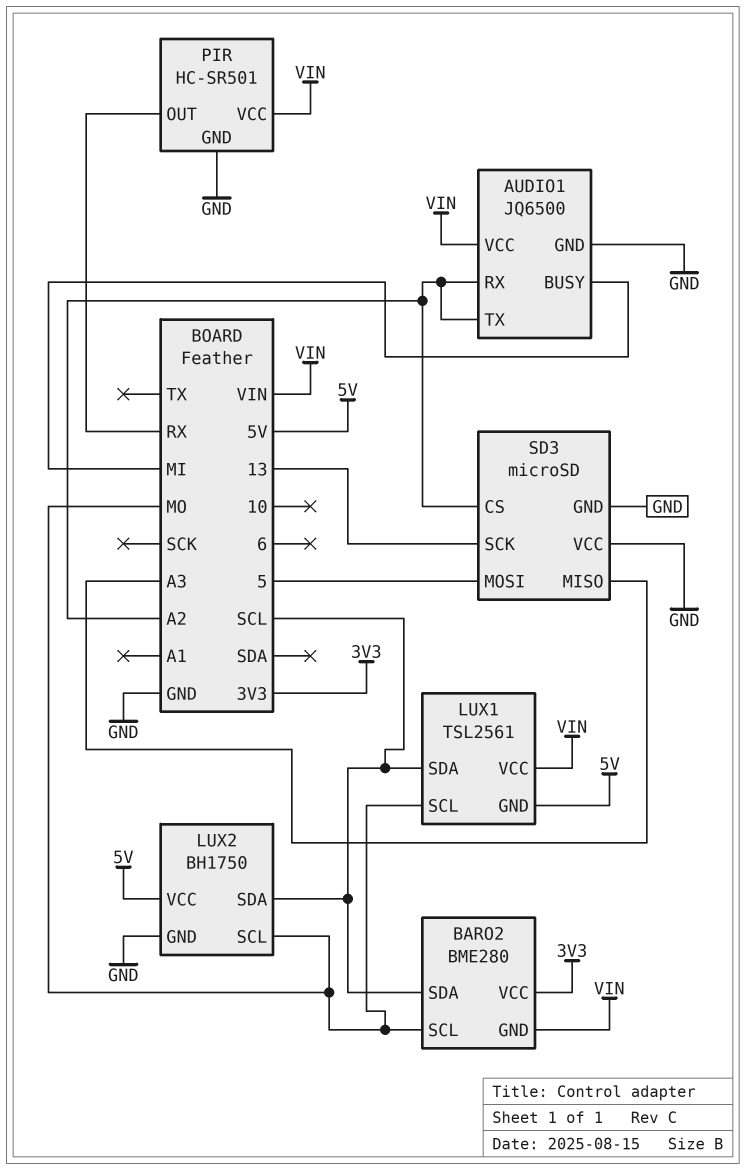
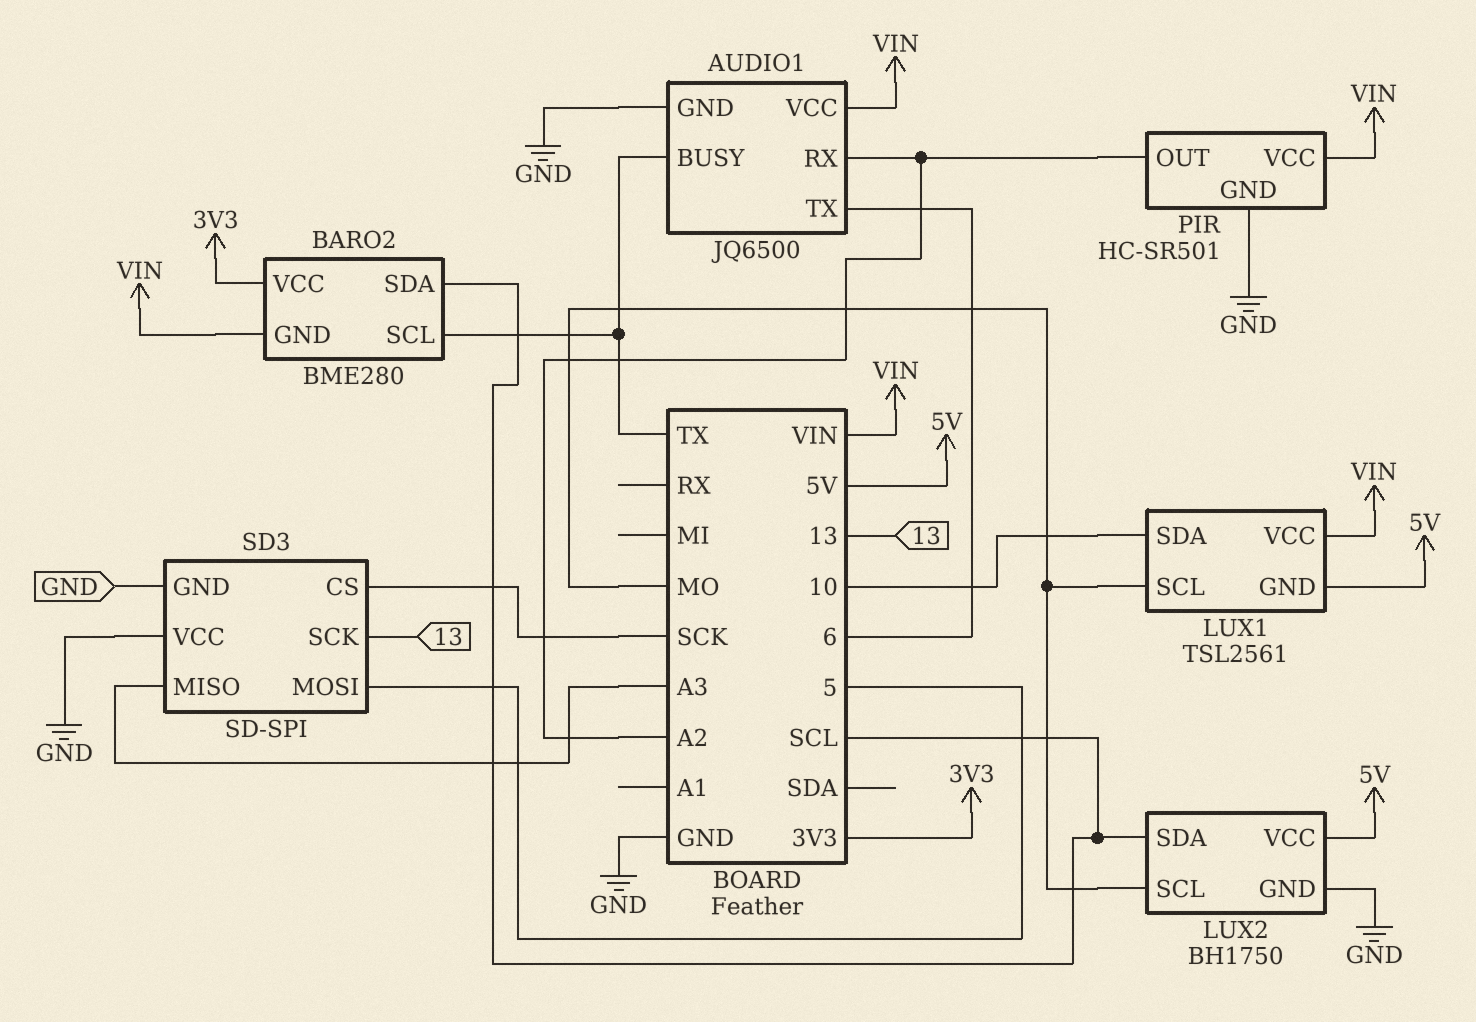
AUDIO1 pin BUSY: MI -> TX
AUDIO1 pin TX: A2 -> 6
BARO2 pin SCL: MO -> TX
LUX1 pin SDA: SCL -> 10
PIR pin OUT: RX -> A2
SD3: microSD -> SD-SPI
SD3 pin CS: A2 -> SCK

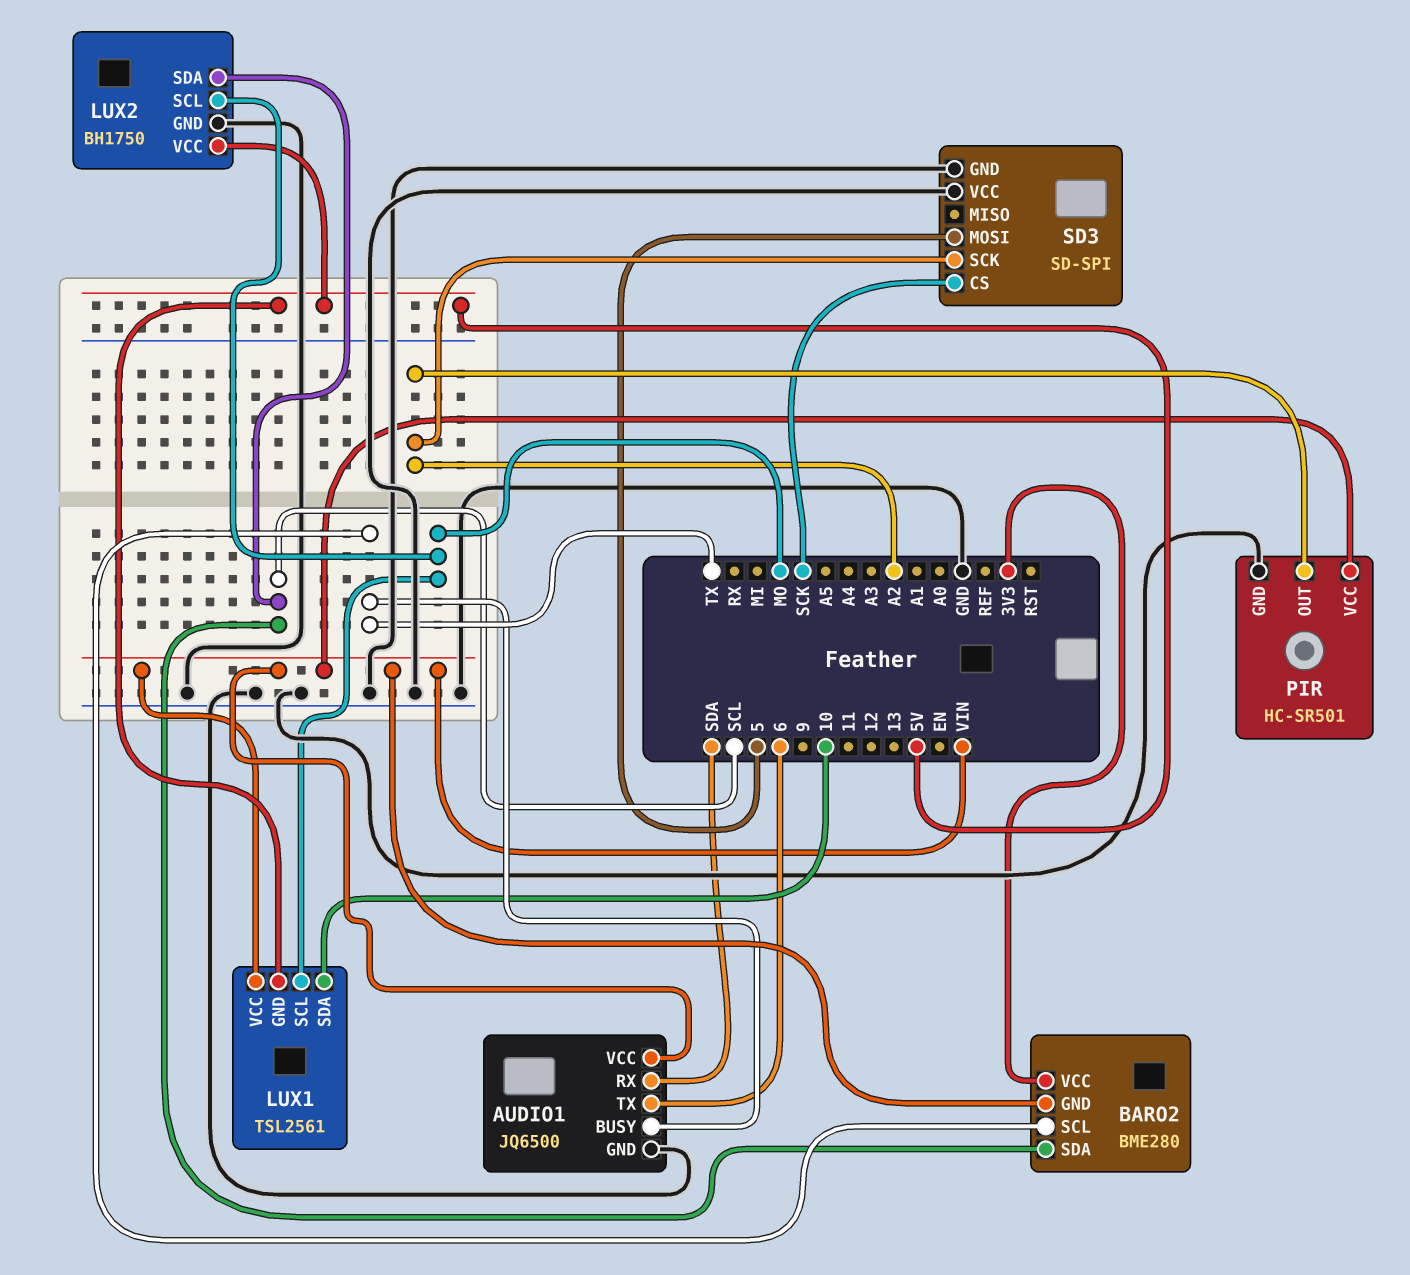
AUDIO1 pin RX: A2 -> SDA
SD3 pin MISO: A3 -> none
SD3 pin SCK: 13 -> A2

